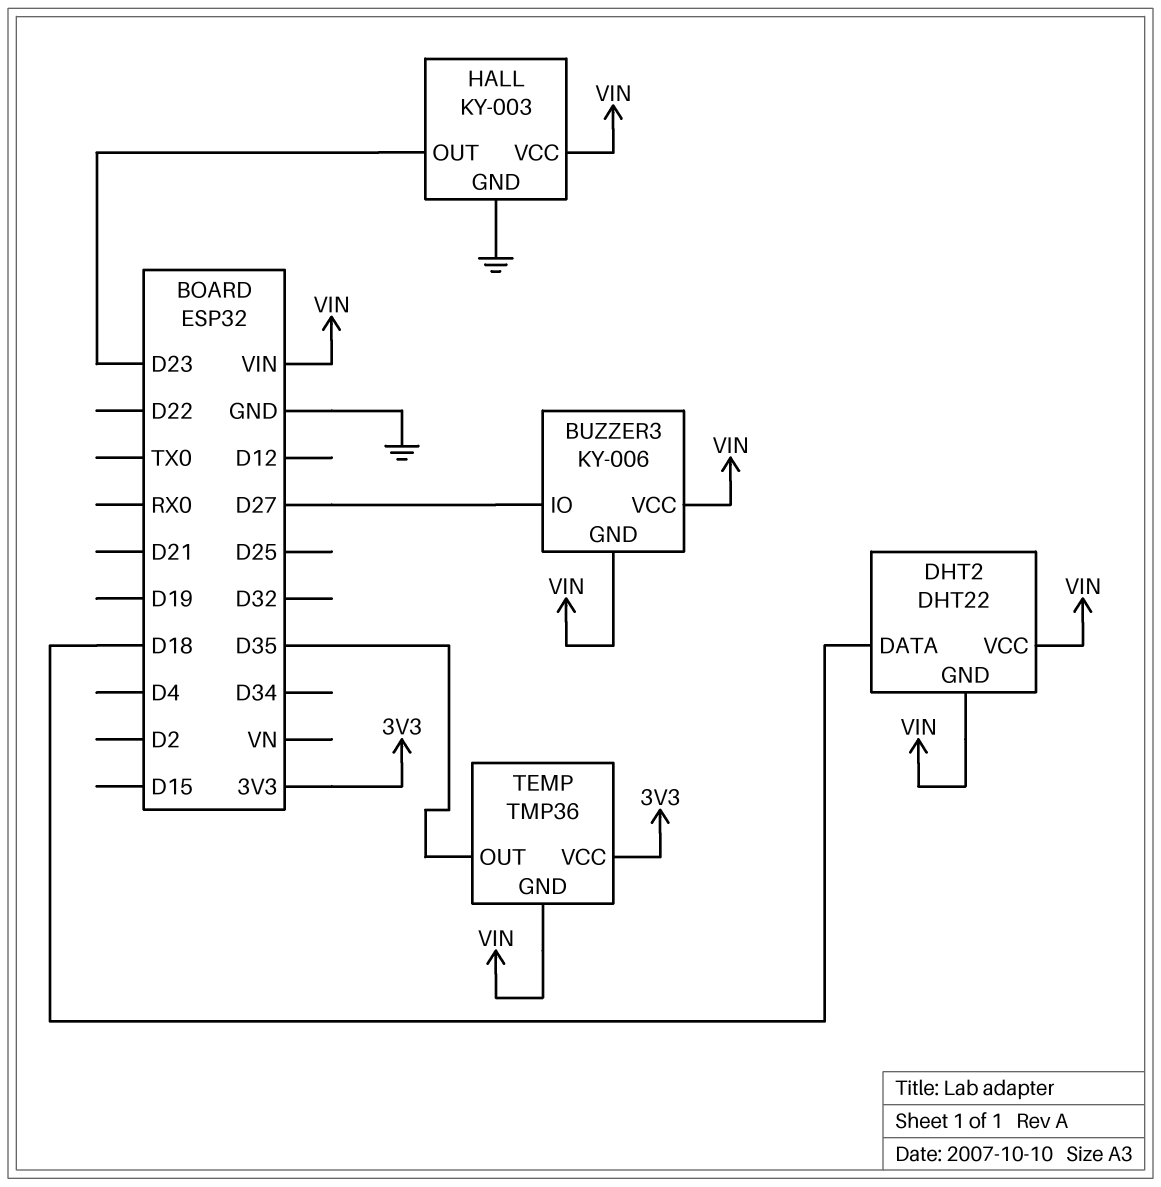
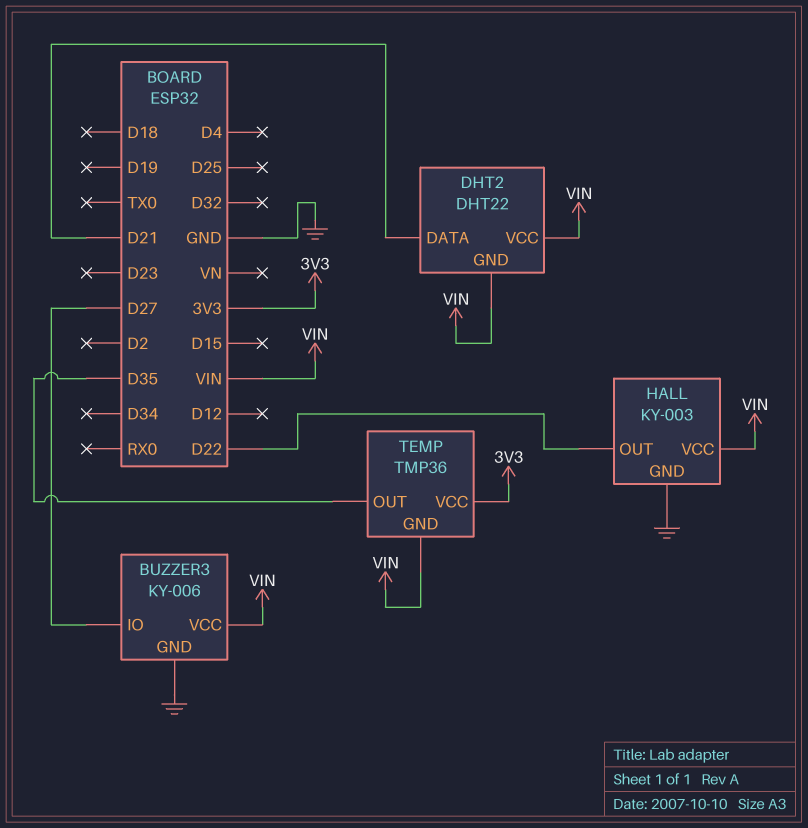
BUZZER3 pin GND: VIN -> GND
DHT2 pin DATA: D18 -> D21
HALL pin OUT: D23 -> D22

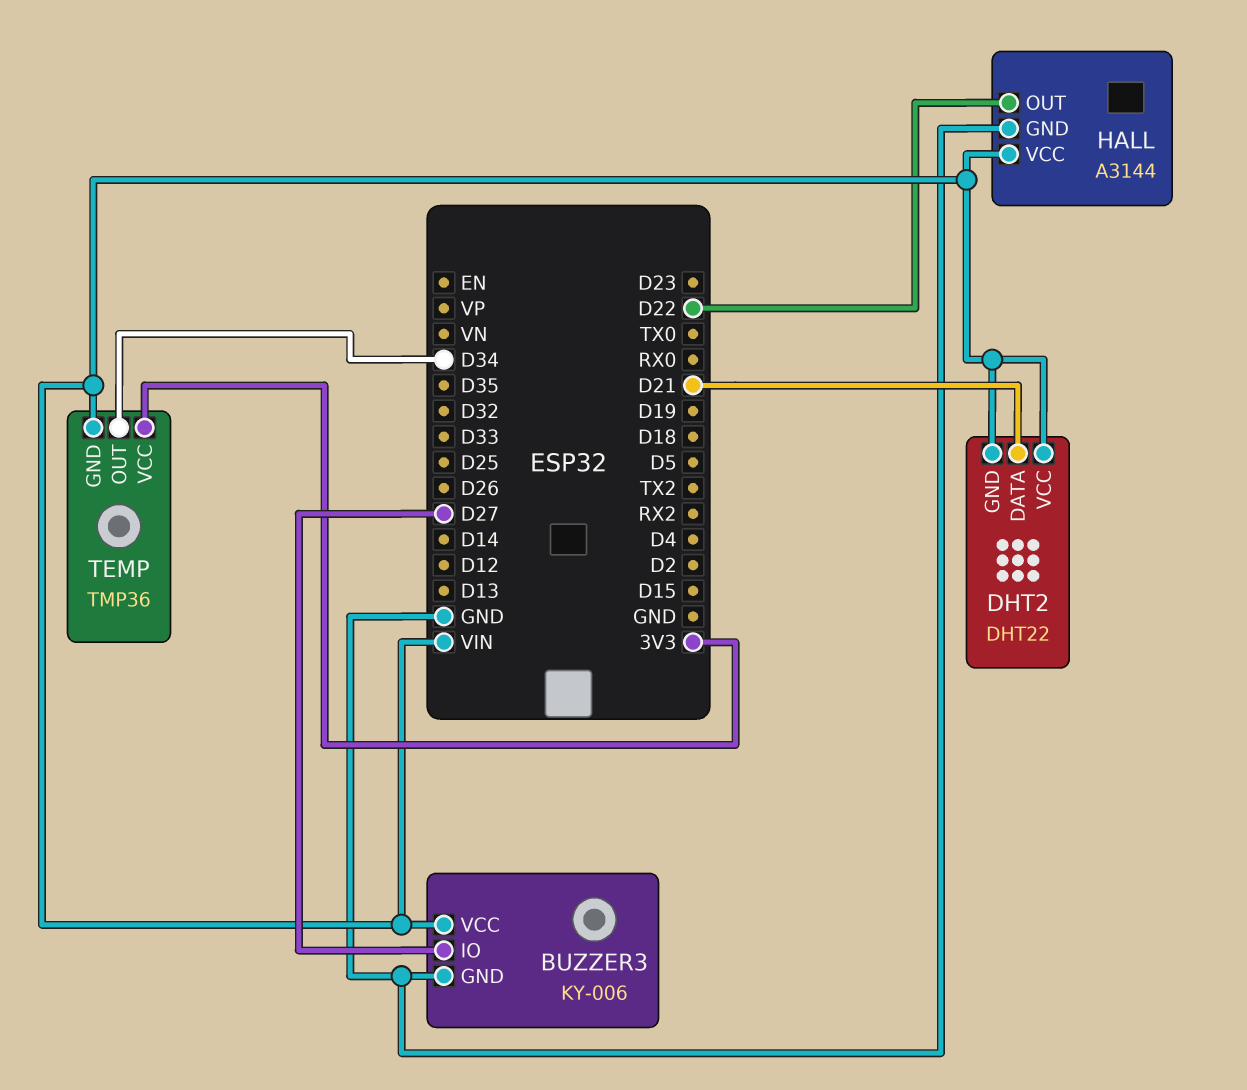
HALL: KY-003 -> A3144
TEMP pin OUT: D35 -> D34

